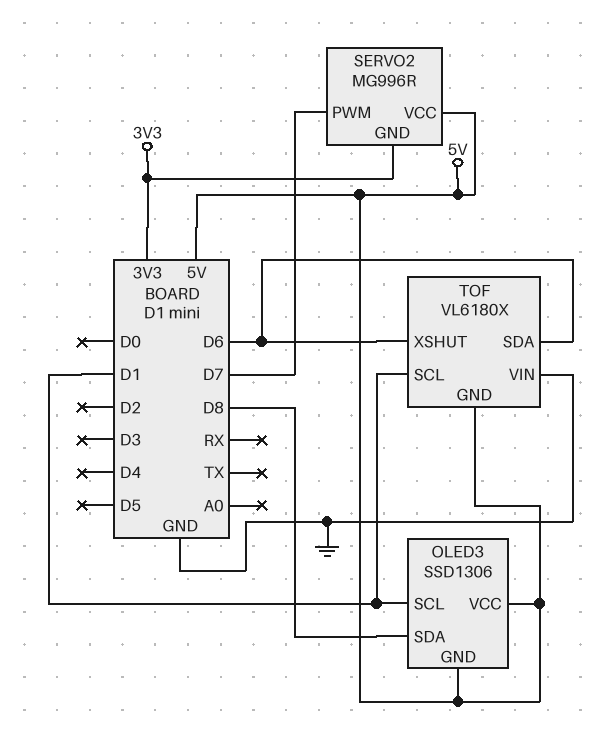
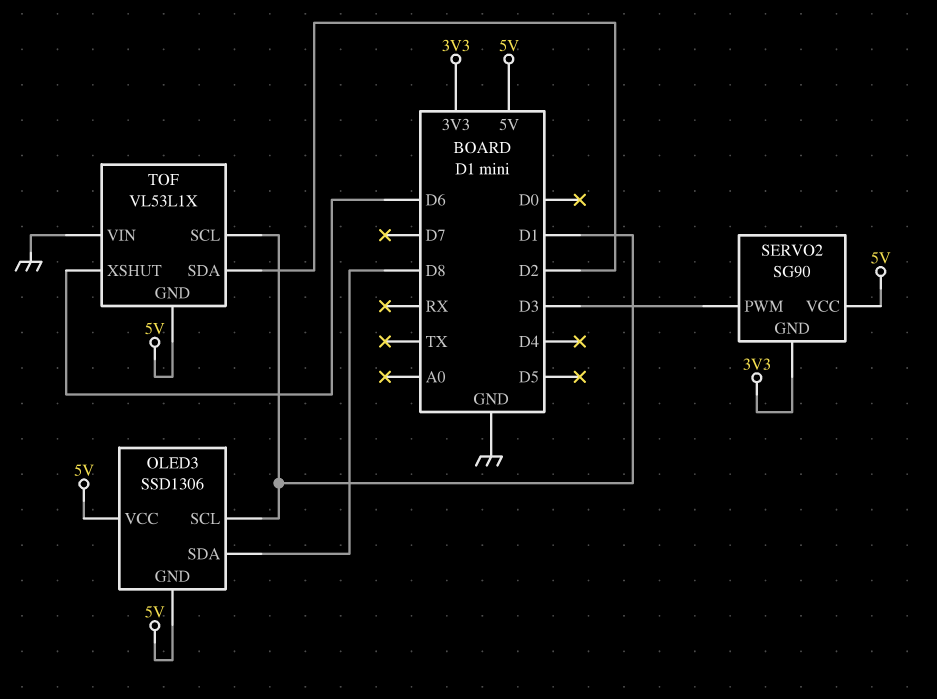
SERVO2: MG996R -> SG90
SERVO2 pin PWM: D7 -> D3
TOF: VL6180X -> VL53L1X
TOF pin SDA: D6 -> D2

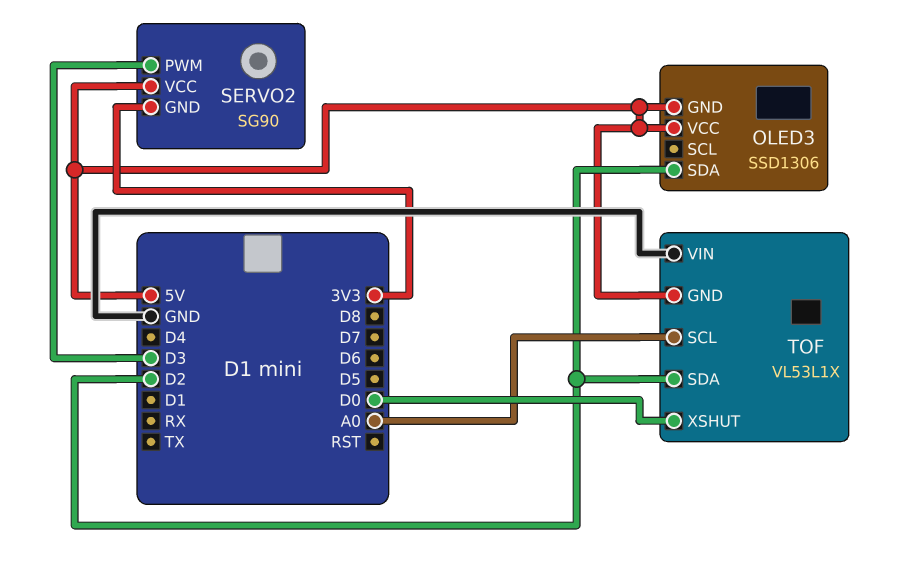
OLED3 pin SCL: D1 -> none
OLED3 pin SDA: D8 -> D2
TOF pin SCL: D1 -> A0
TOF pin XSHUT: D6 -> D0

